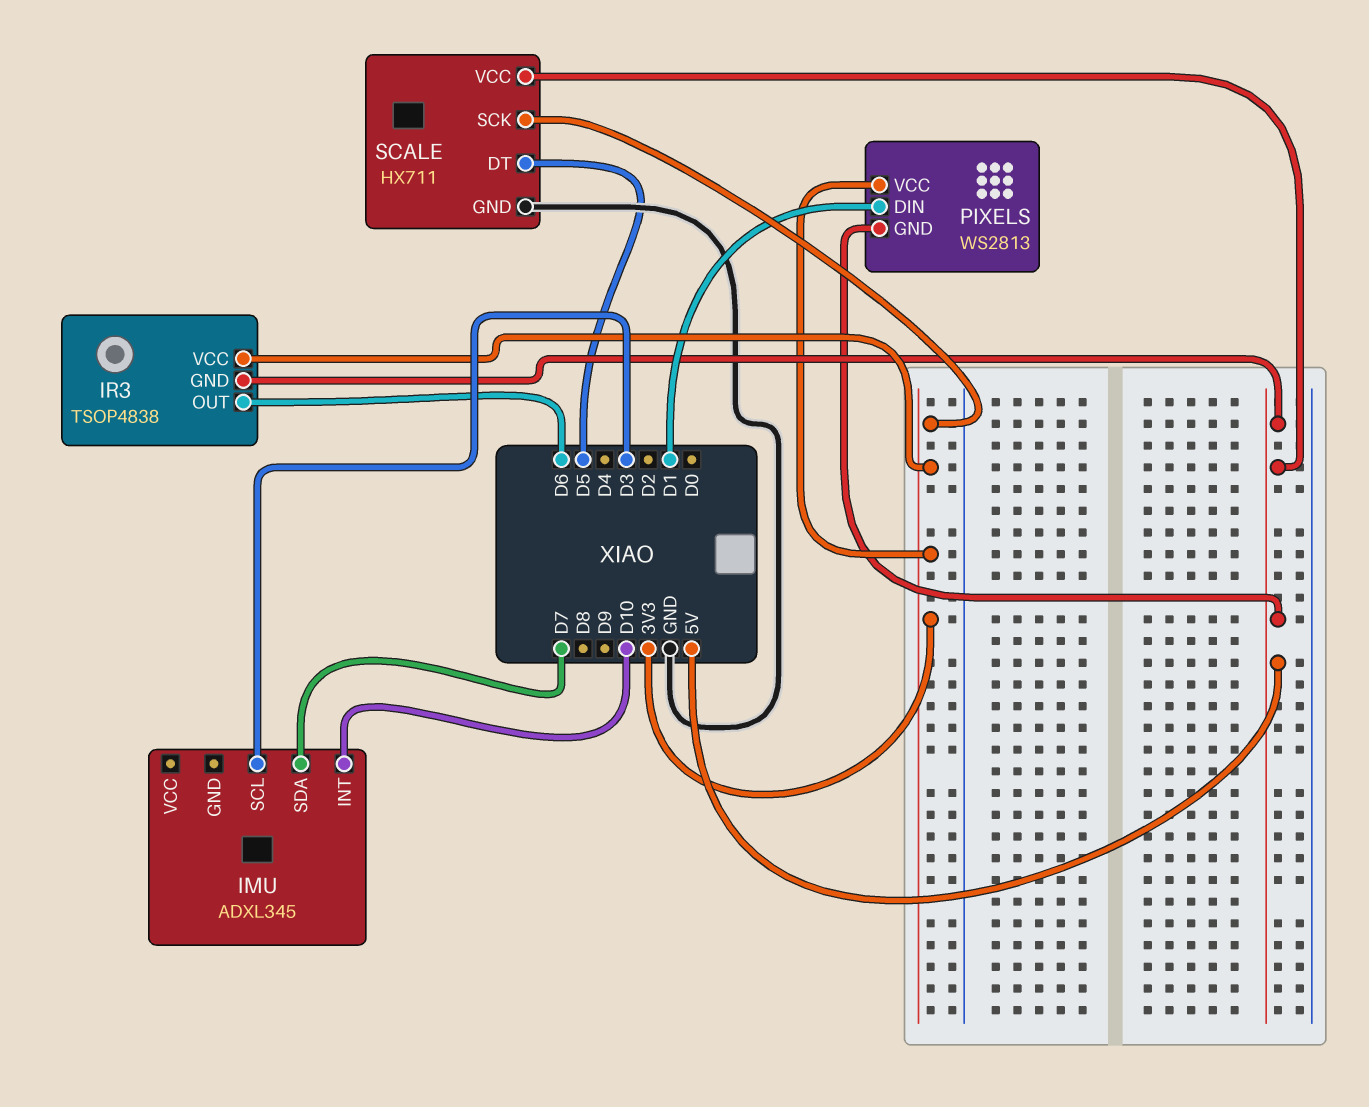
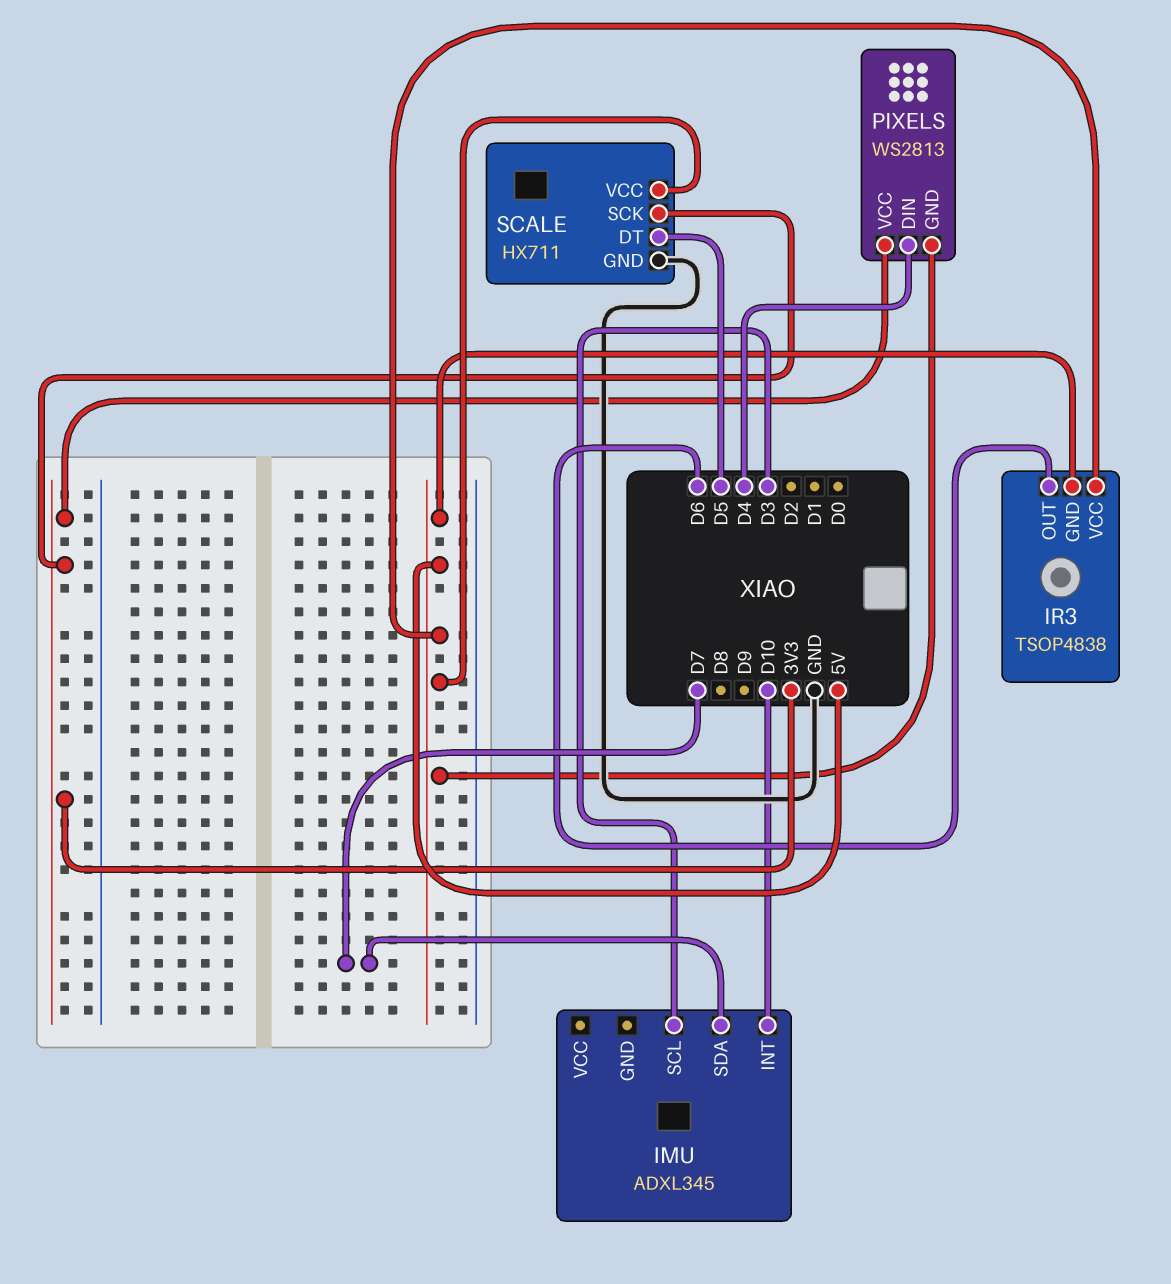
IR3 pin VCC: 3V3 -> 5V
PIXELS pin DIN: D1 -> D4

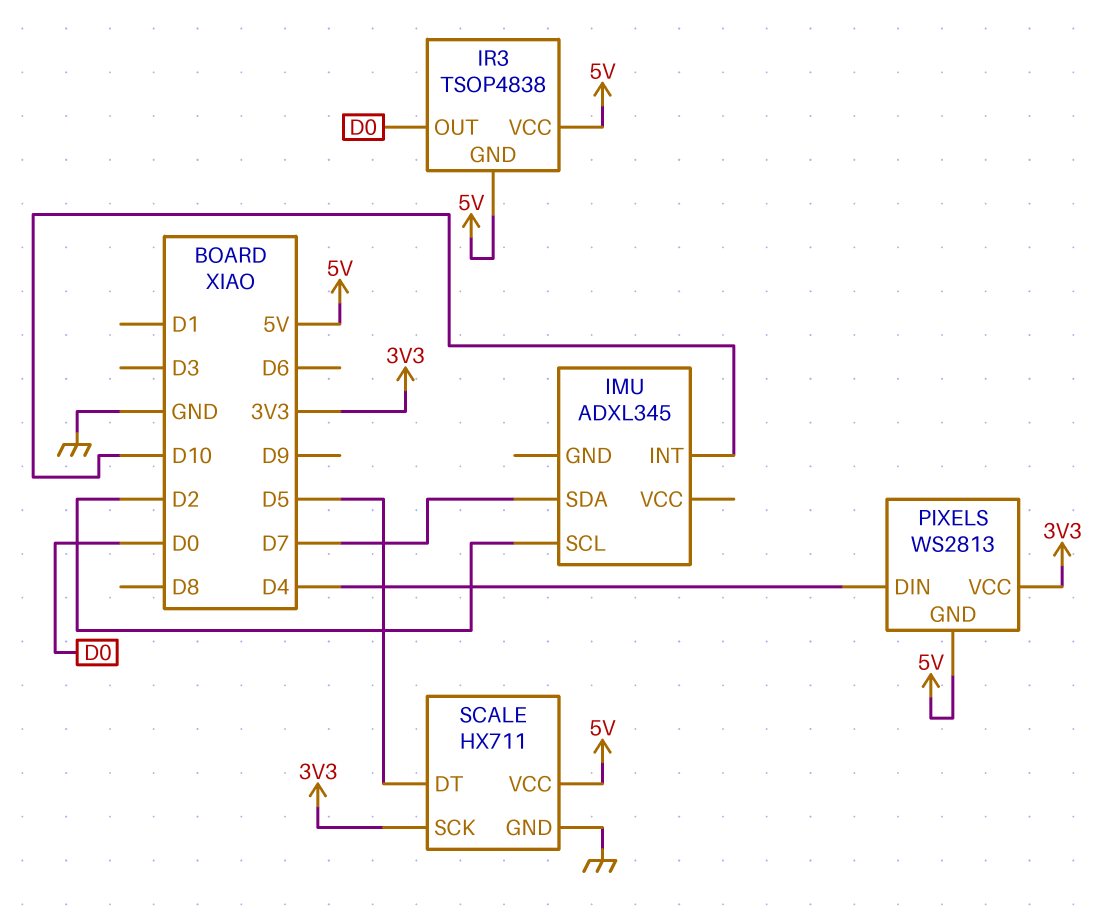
IMU pin SCL: D3 -> D2
IR3 pin OUT: D6 -> D0

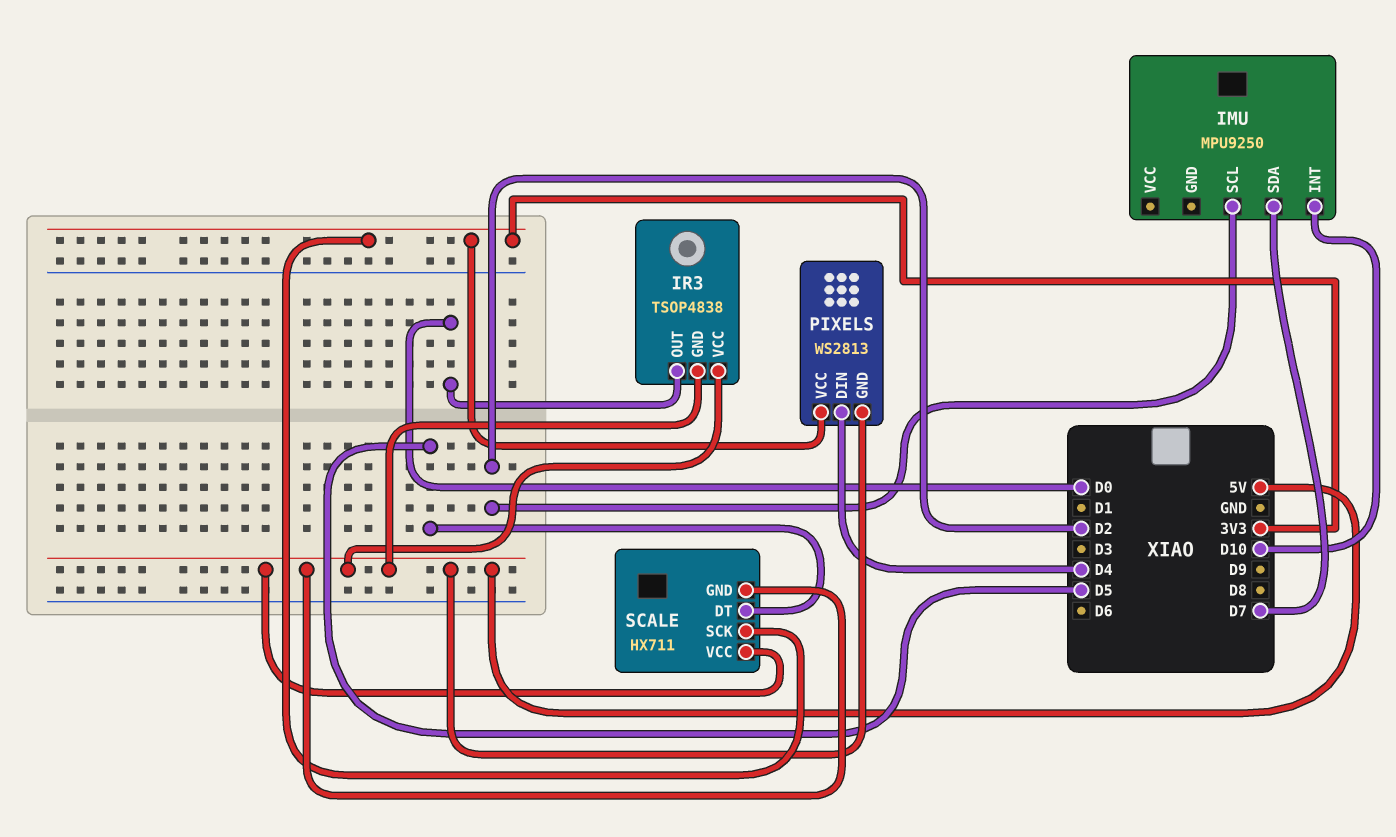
IMU: ADXL345 -> MPU9250
SCALE pin GND: GND -> 5V

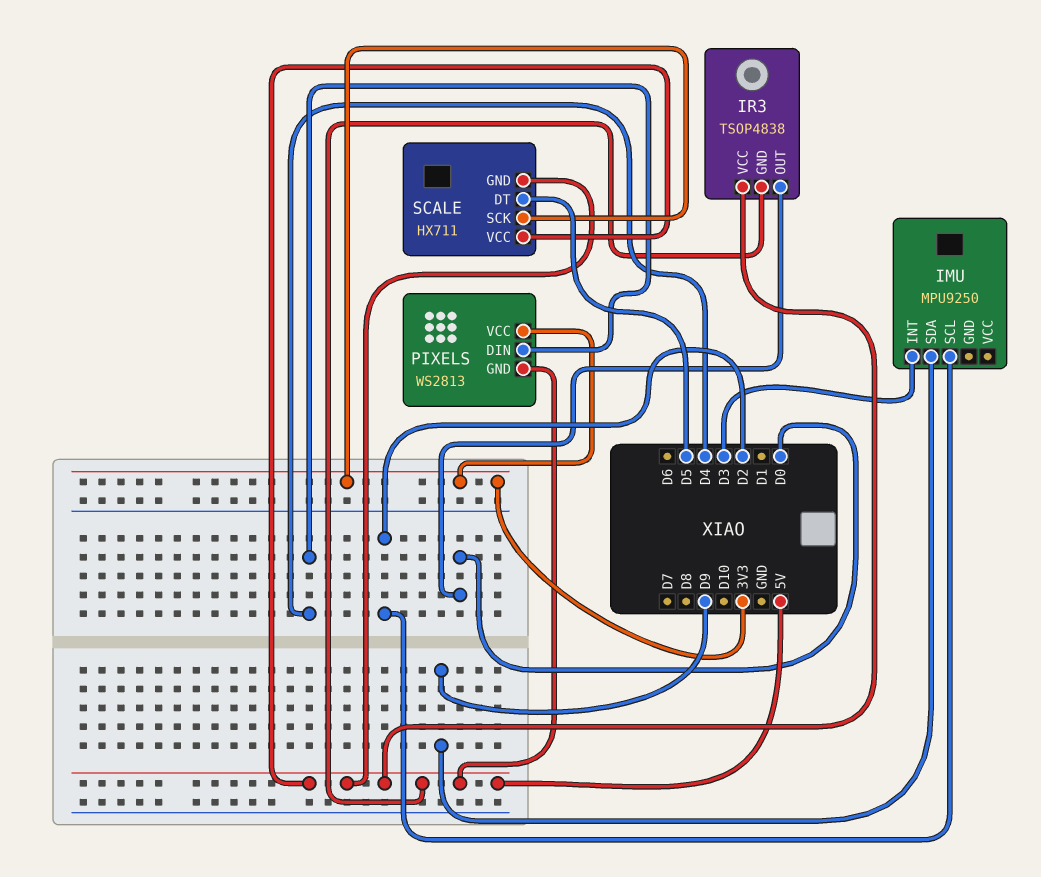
IMU pin INT: D10 -> D3
IMU pin SDA: D7 -> D9

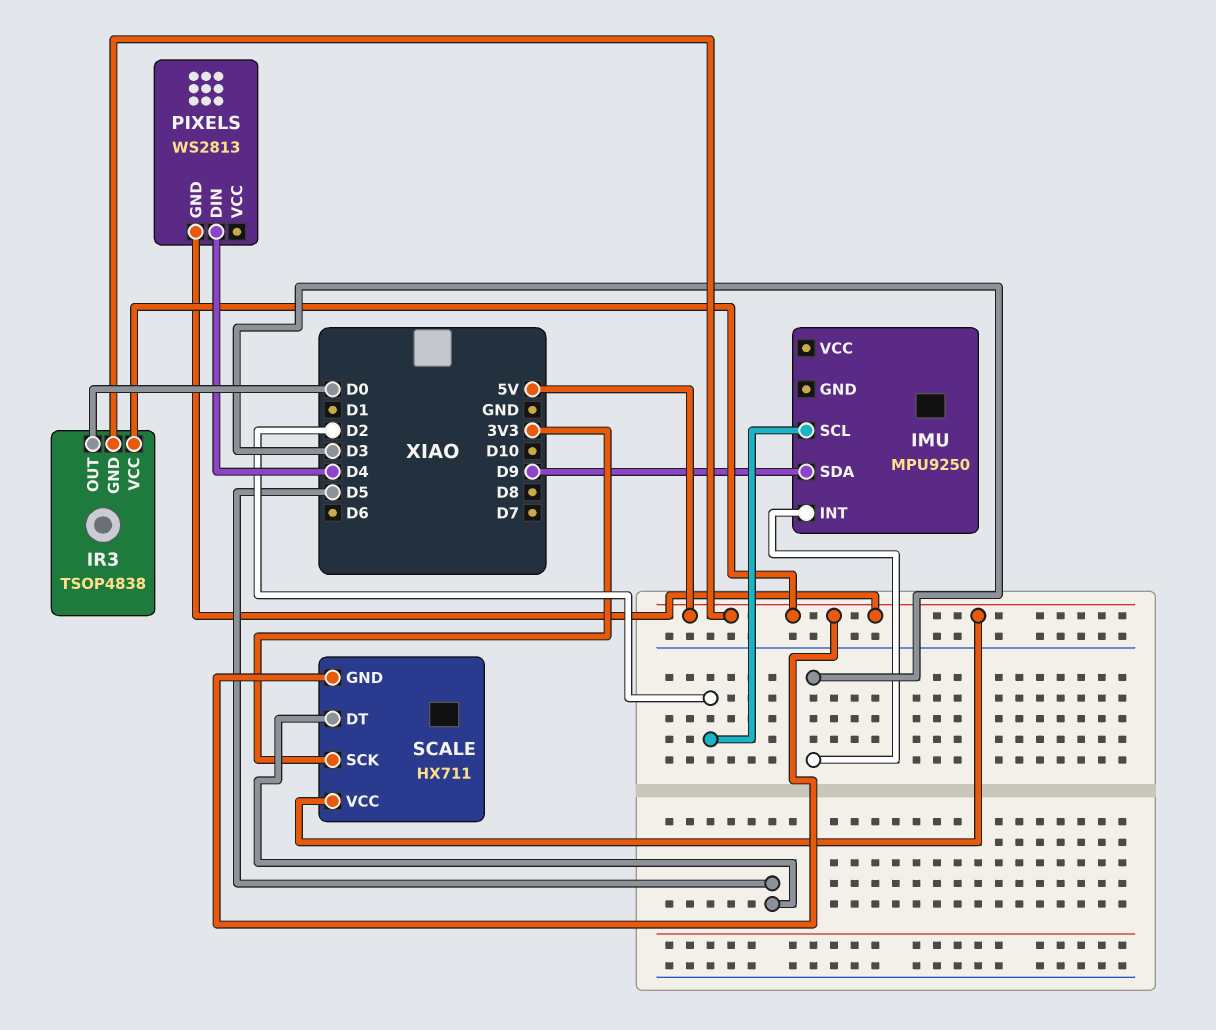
PIXELS pin VCC: 3V3 -> none

